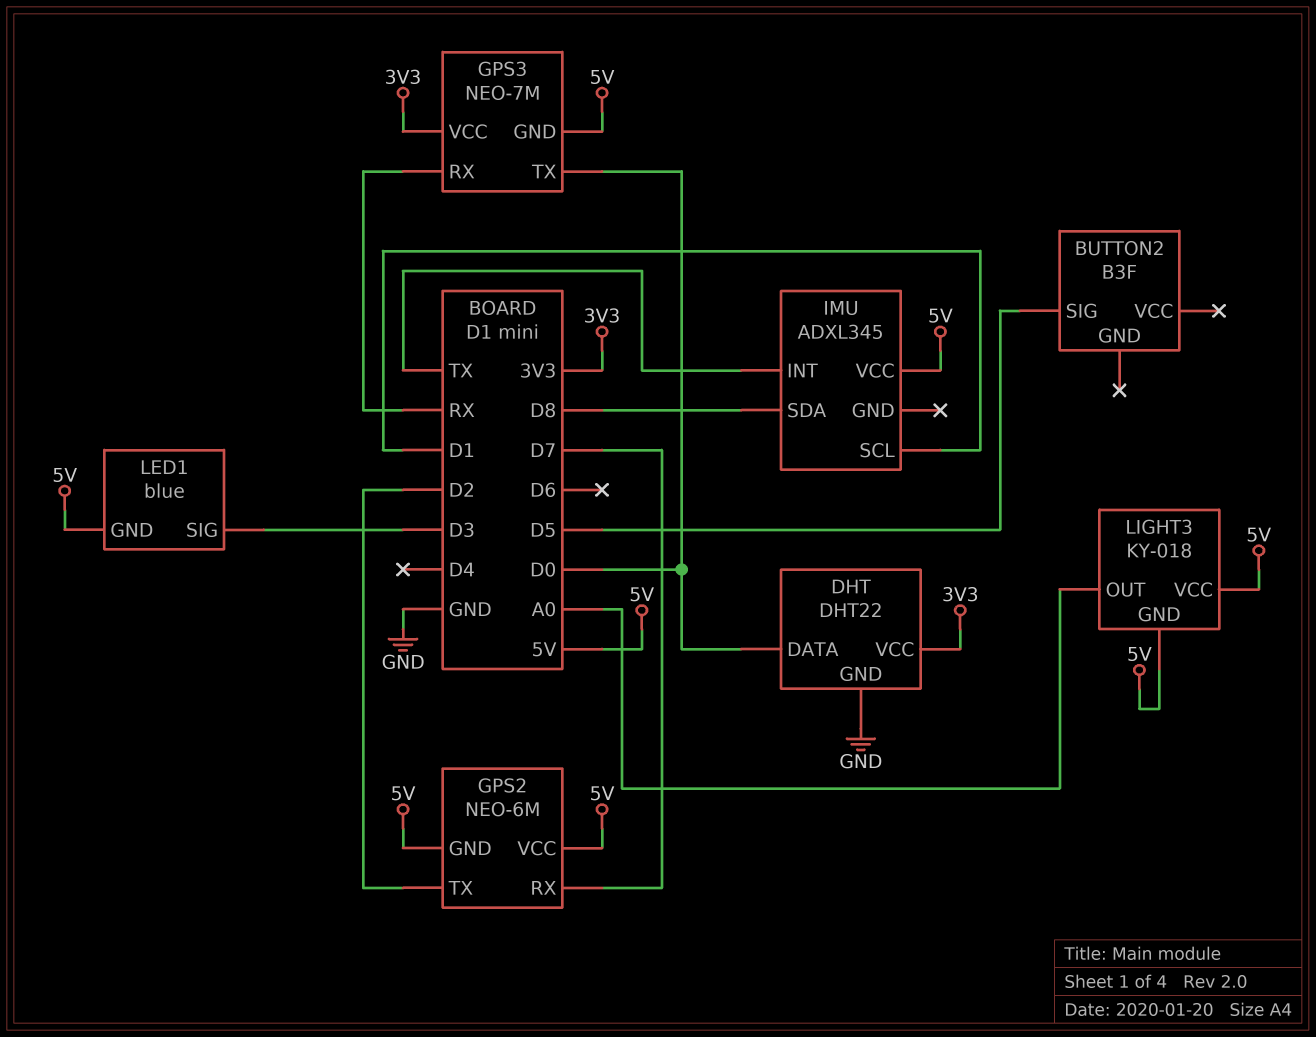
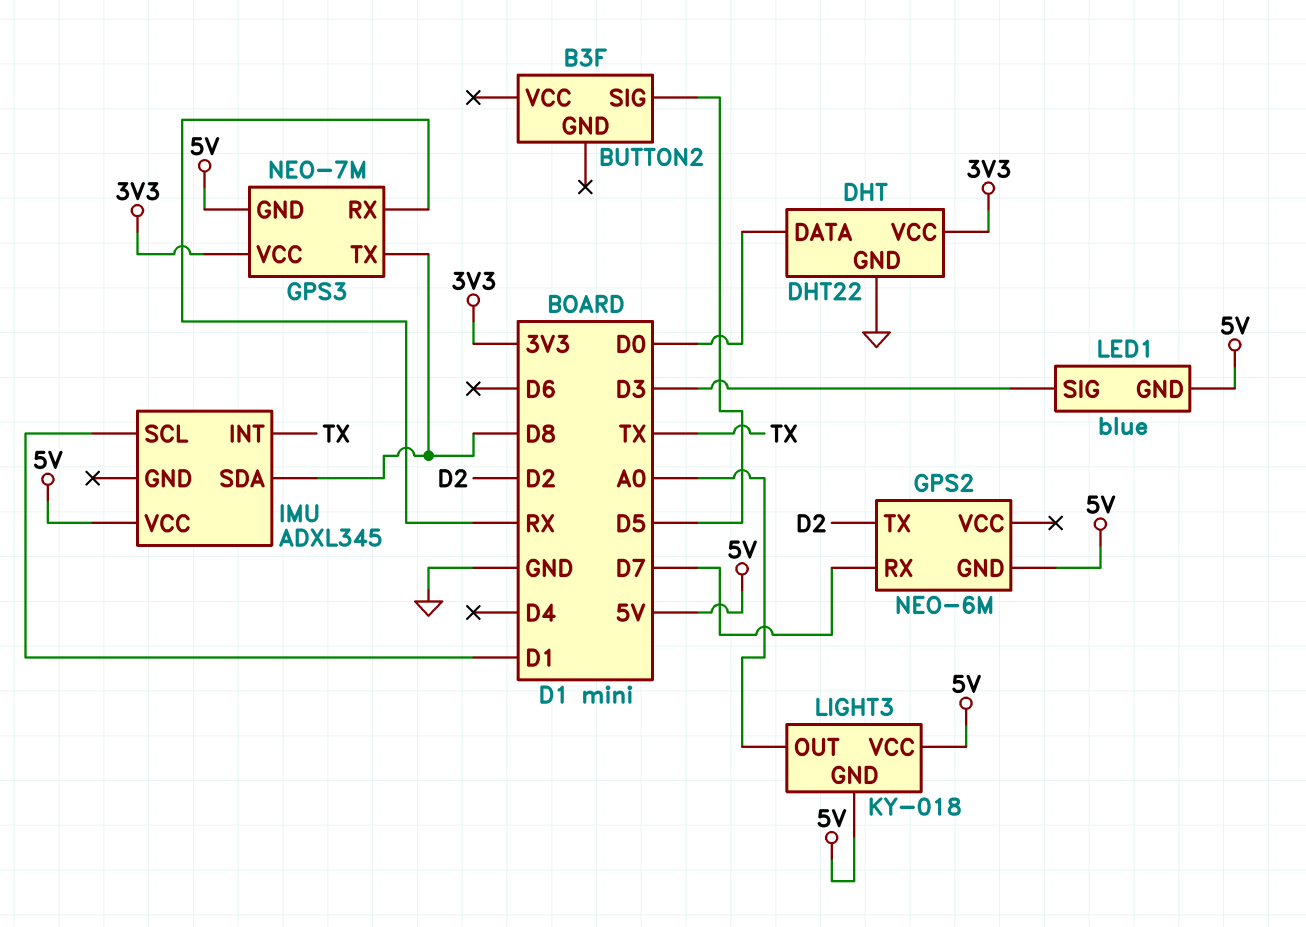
GPS2 pin VCC: 5V -> none
GPS3 pin TX: D0 -> D8

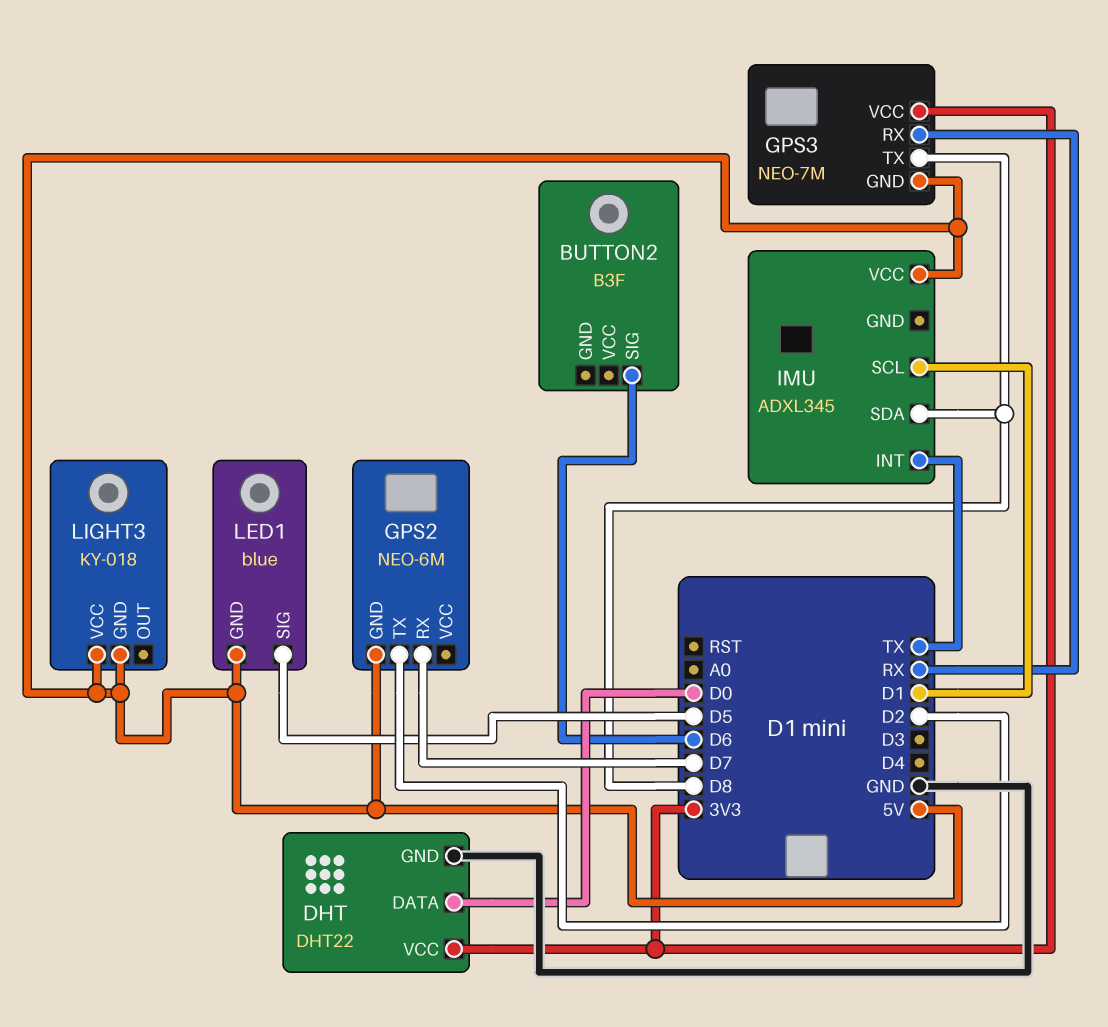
BUTTON2 pin SIG: D5 -> D6
LED1 pin SIG: D3 -> D5
LIGHT3 pin OUT: A0 -> none

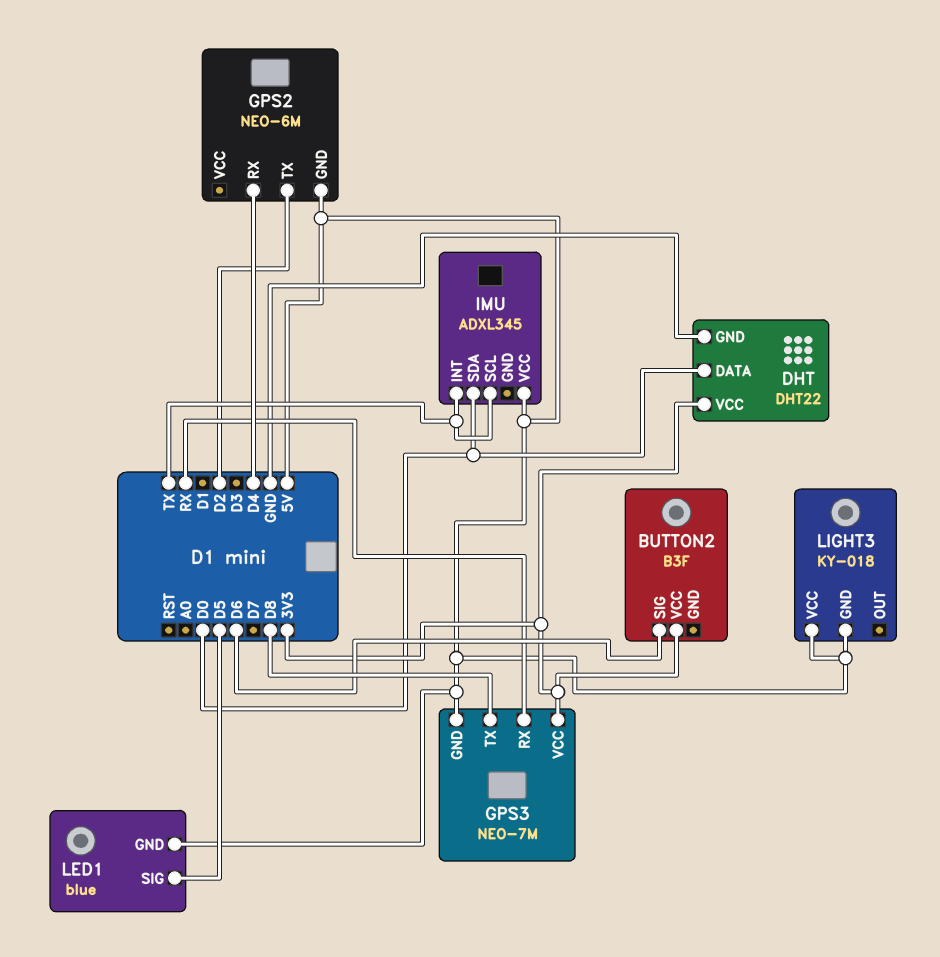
BUTTON2 pin VCC: none -> 3V3
GPS2 pin RX: D7 -> D4
IMU pin SCL: D1 -> TX
IMU pin SDA: D8 -> D0

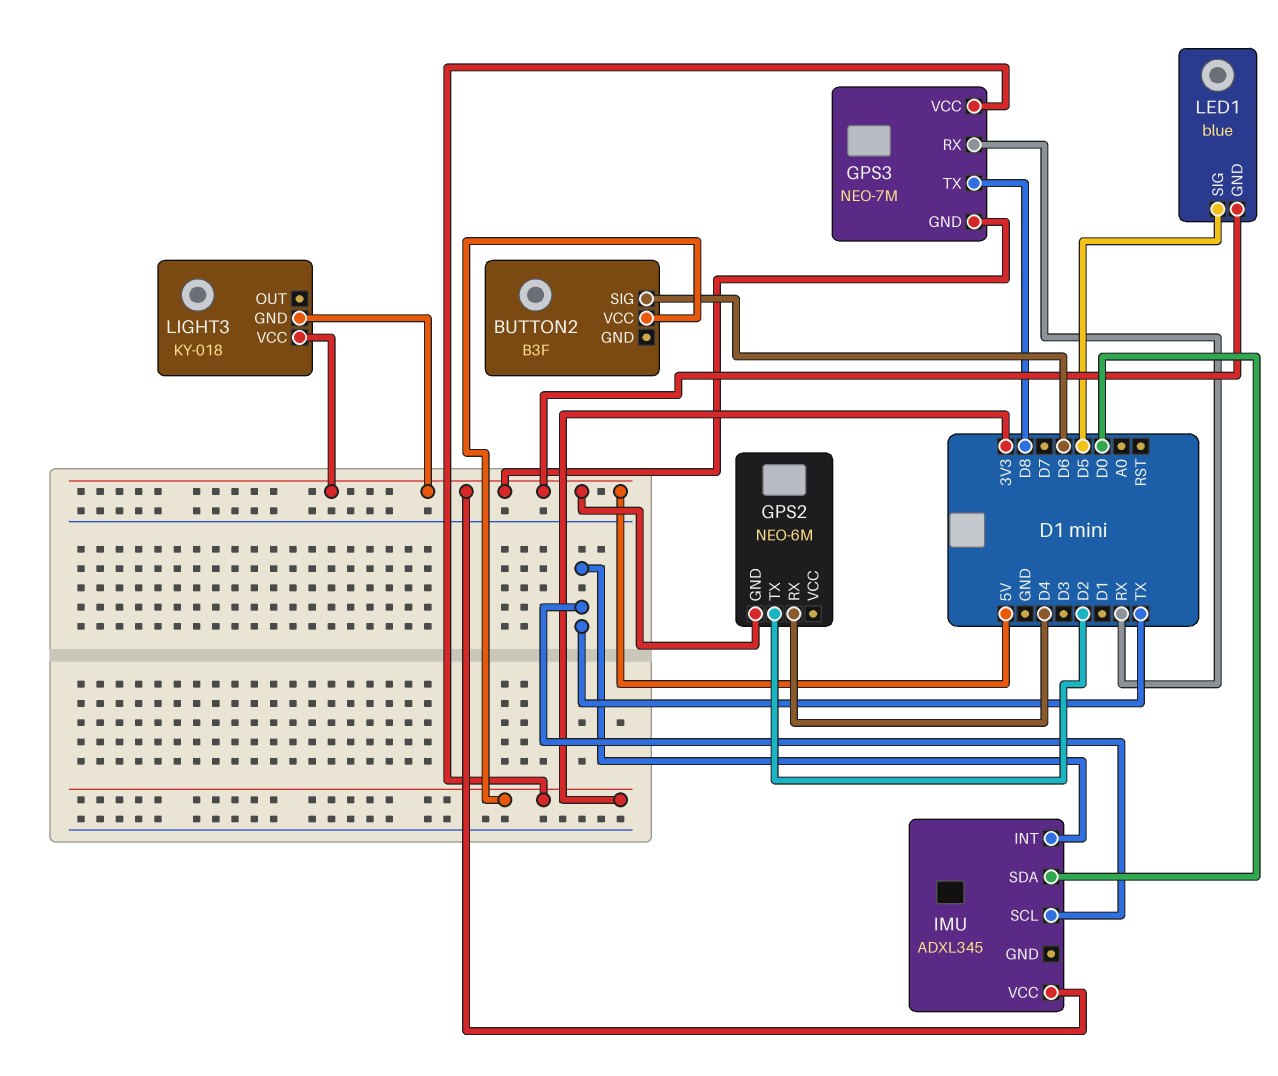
DHT: DHT22 -> none
DHT pin DATA: D0 -> none
DHT pin GND: GND -> none
DHT pin VCC: 3V3 -> none

